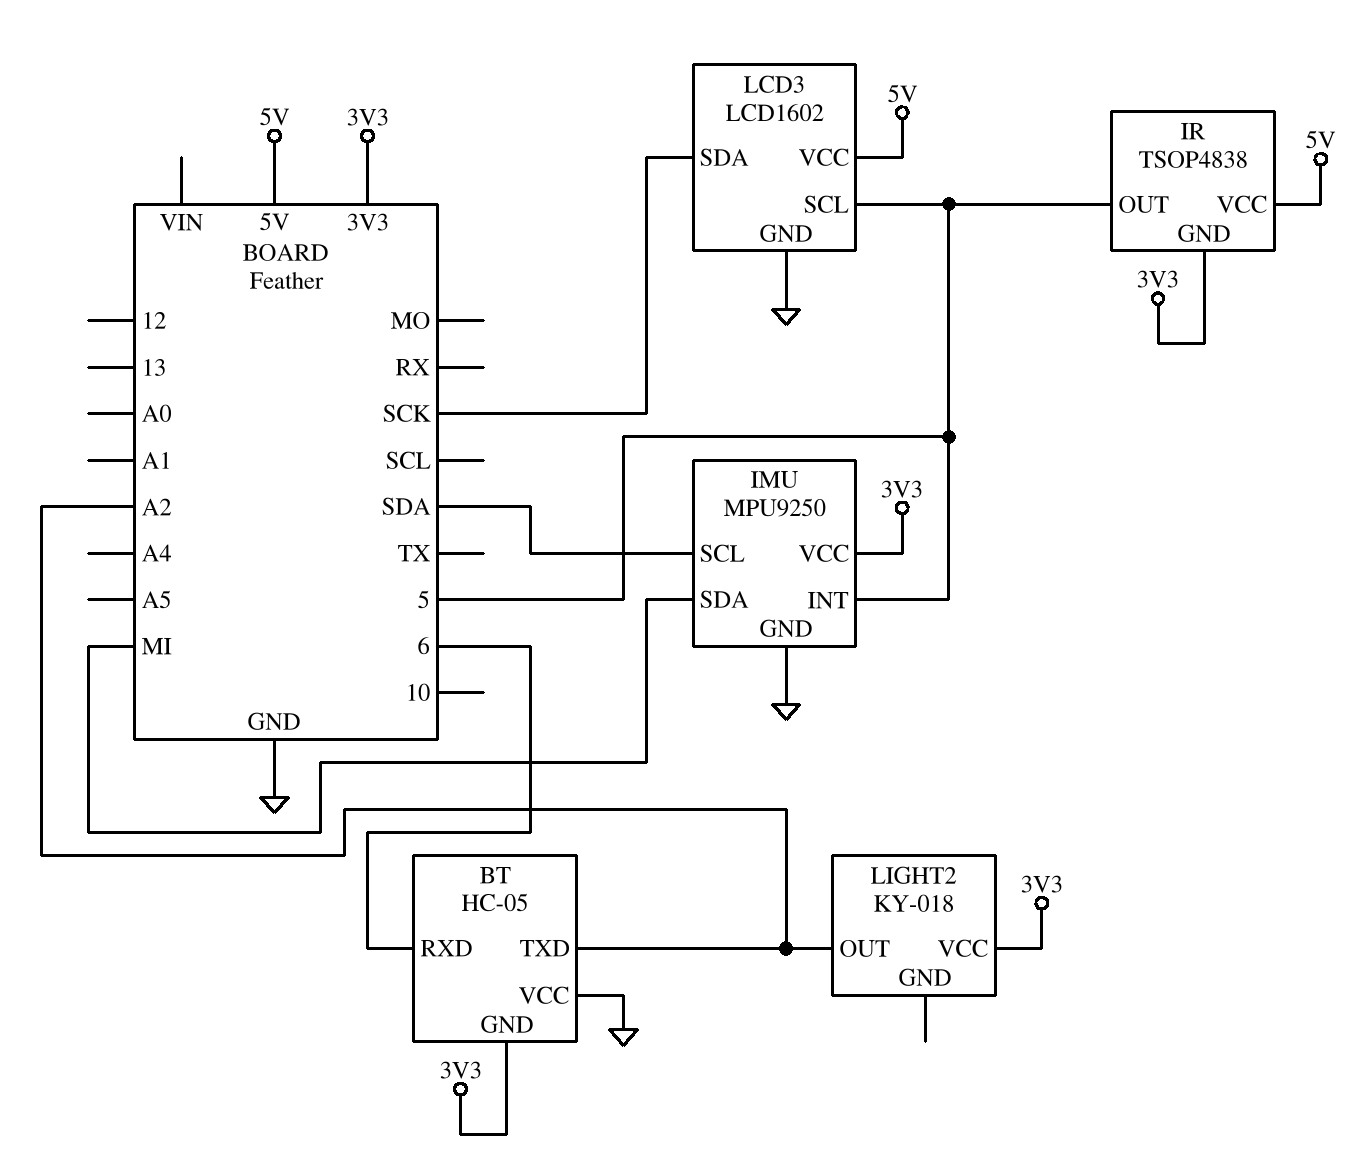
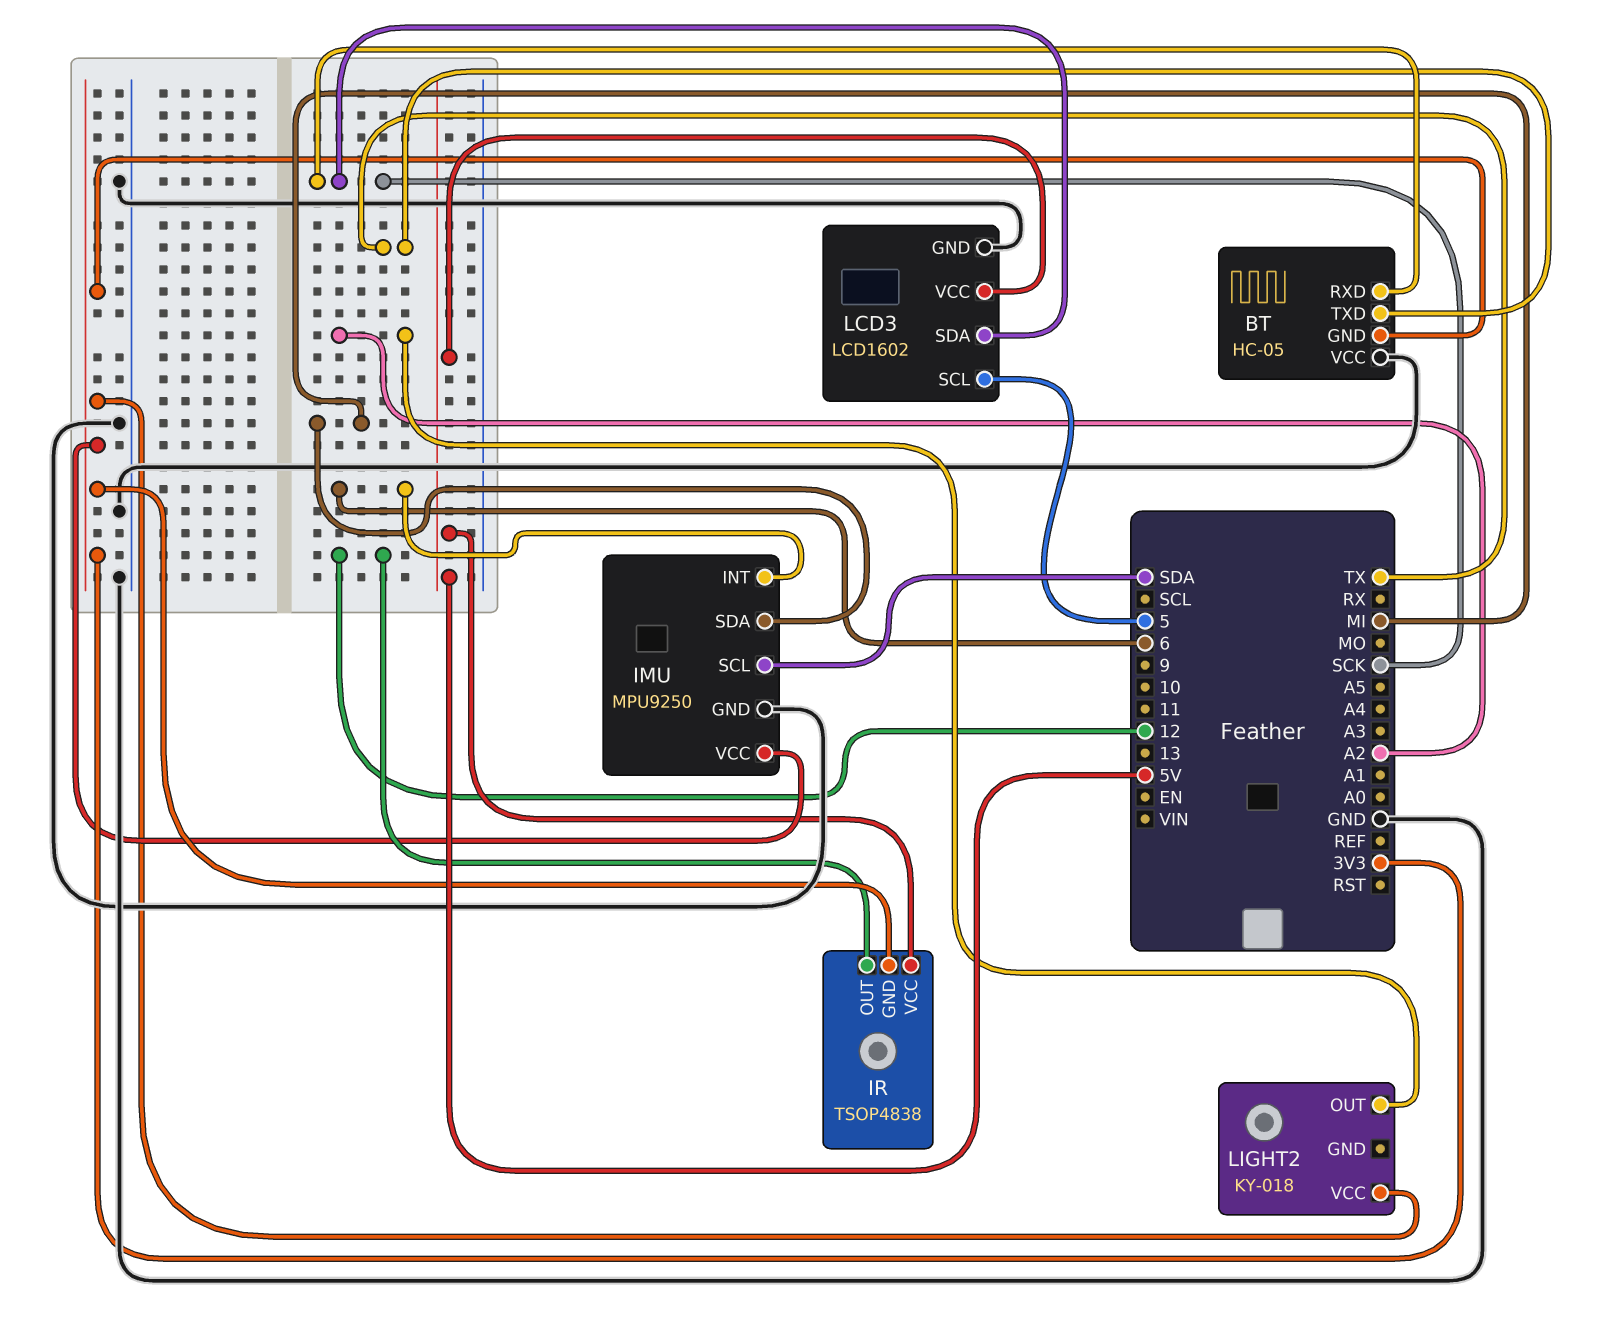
BT pin RXD: 6 -> SCK
BT pin TXD: A2 -> TX
IMU pin INT: 5 -> 6
IR pin OUT: 5 -> 12

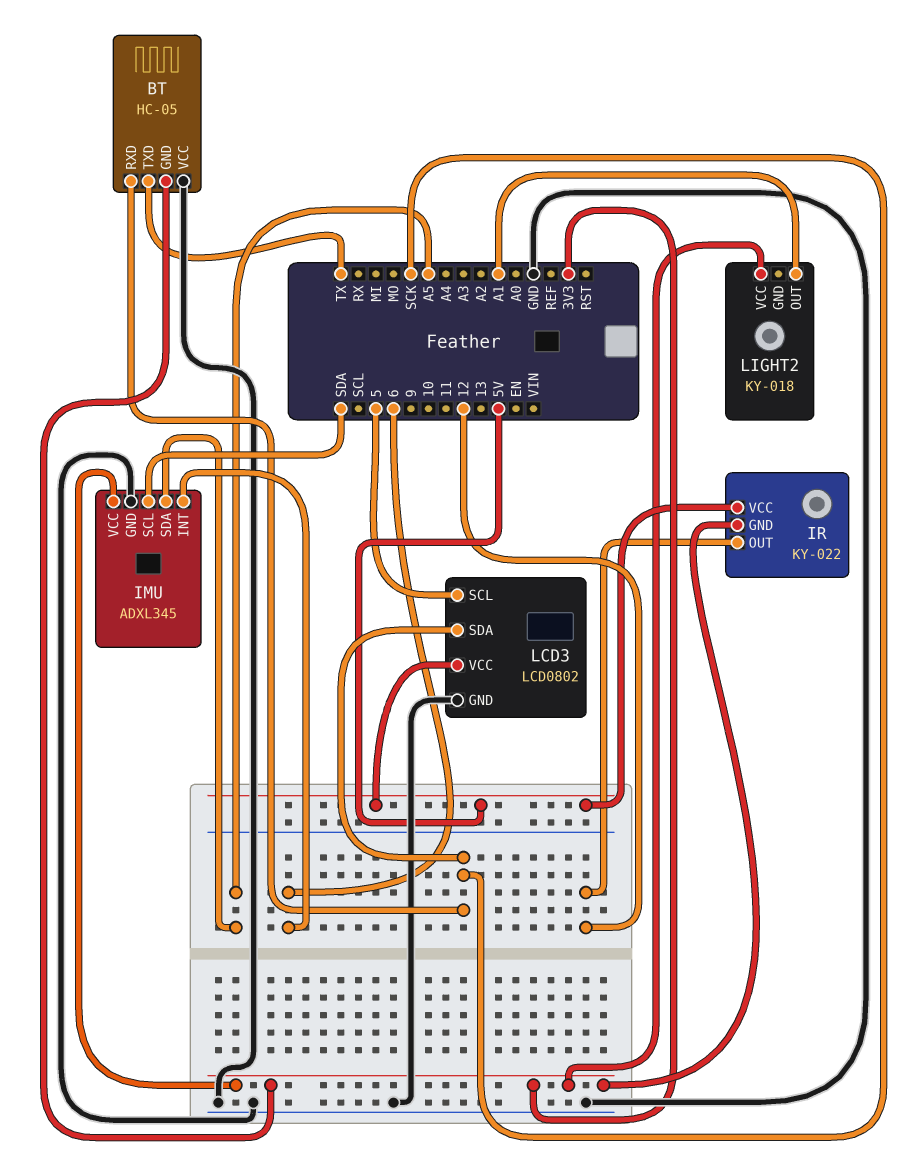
IMU: MPU9250 -> ADXL345
IMU pin SDA: MI -> A5
IR: TSOP4838 -> KY-022
LCD3: LCD1602 -> LCD0802
LIGHT2 pin OUT: A2 -> A1

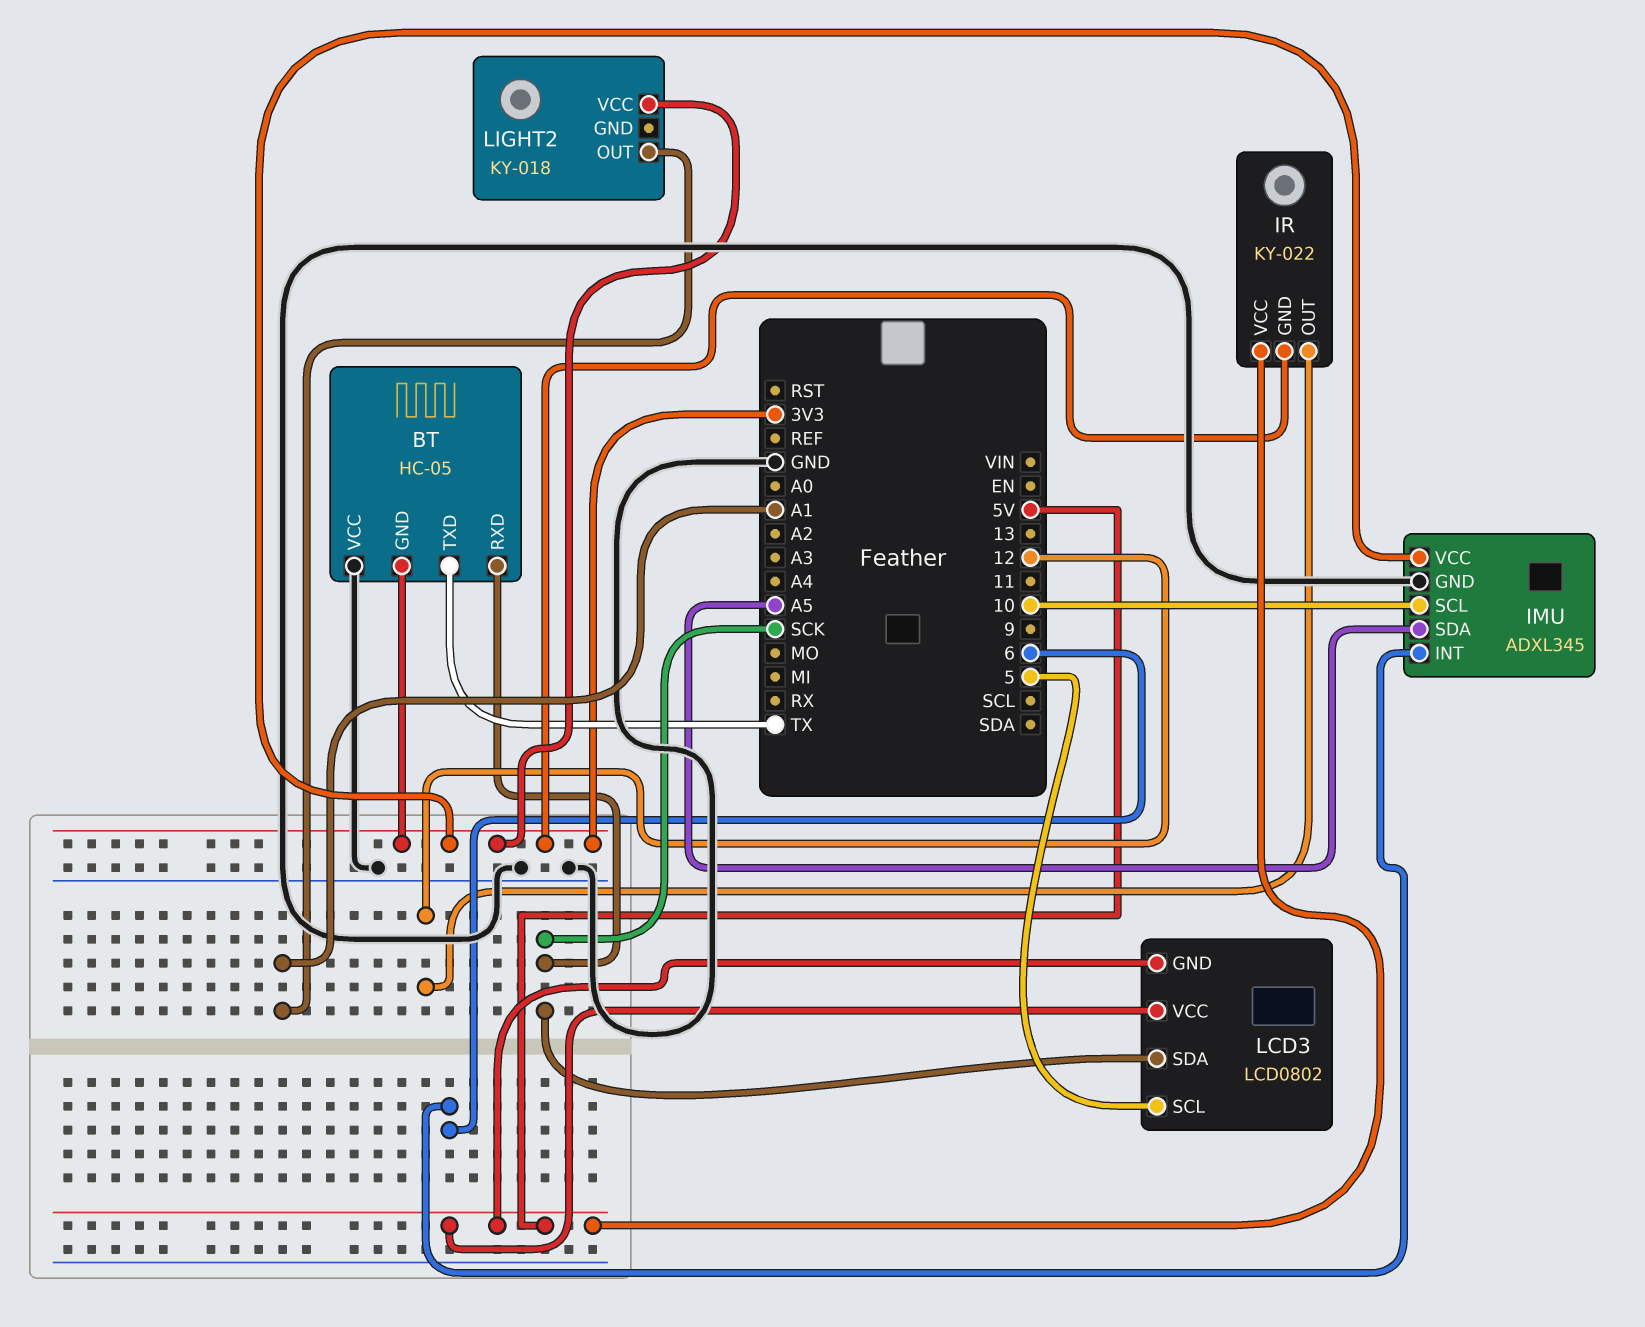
IMU pin SCL: SDA -> 10
LCD3 pin GND: GND -> 5V

